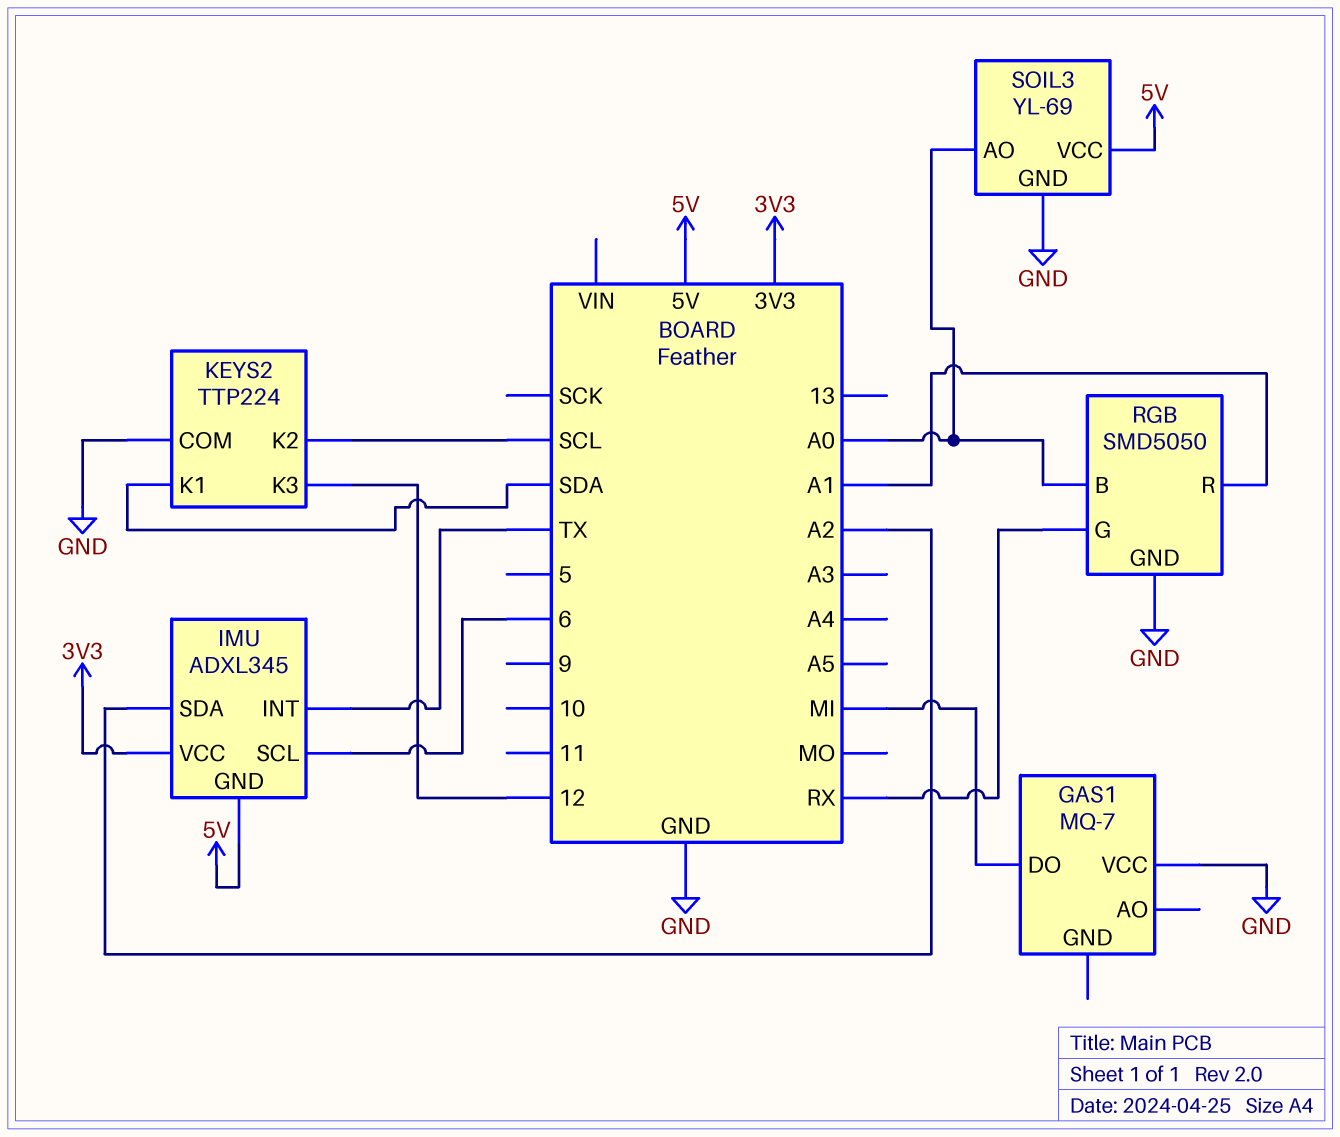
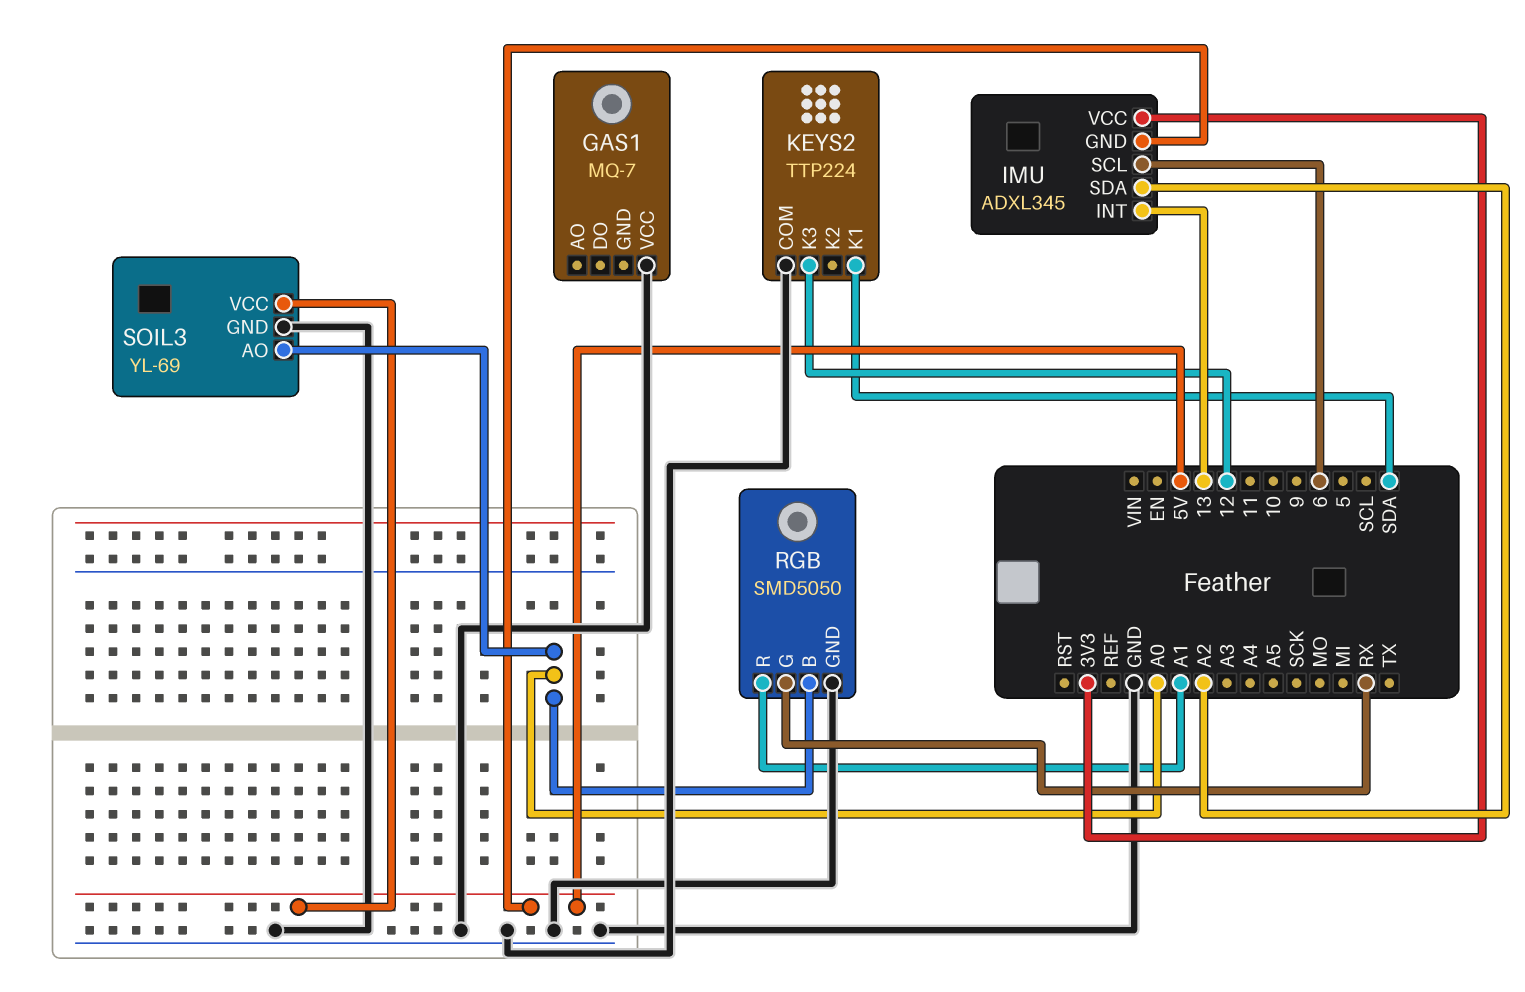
GAS1 pin DO: MI -> none
IMU pin INT: TX -> 13
KEYS2 pin K2: SCL -> none

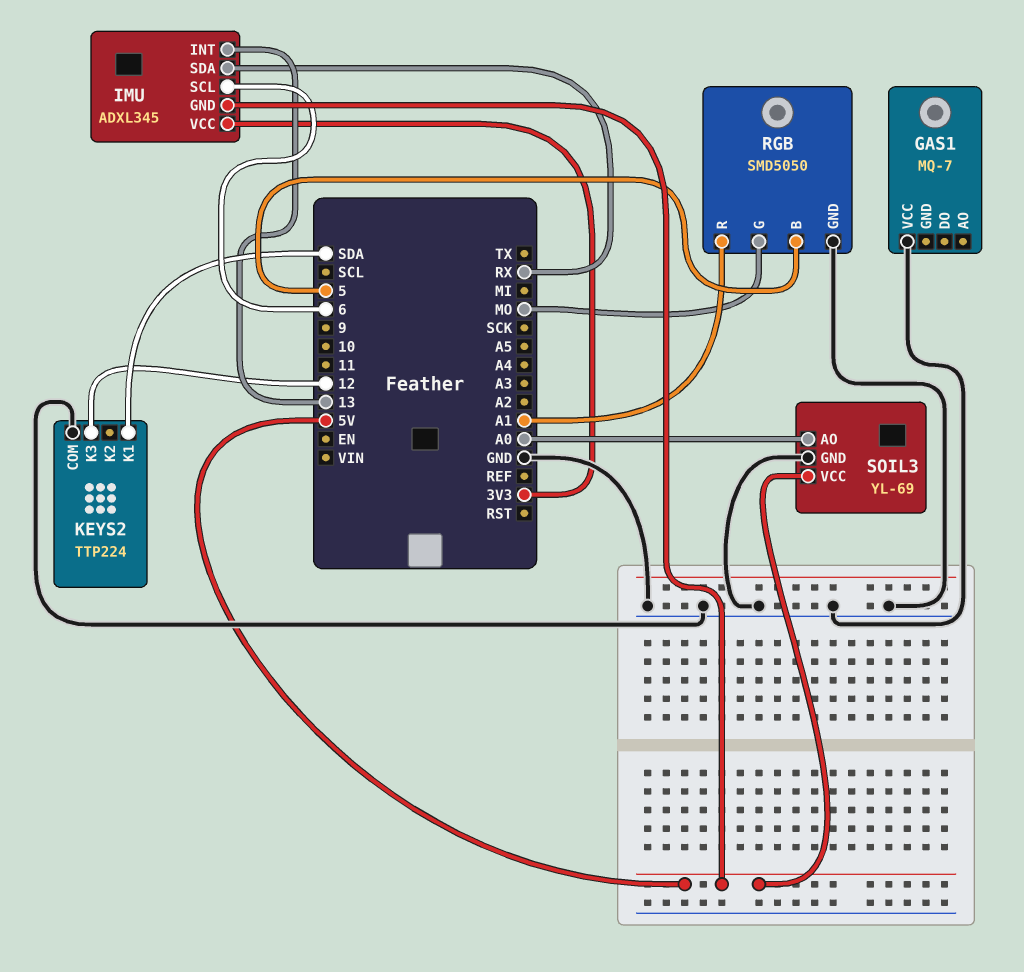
IMU pin SDA: A2 -> RX
RGB pin B: A0 -> 5
RGB pin G: RX -> MO

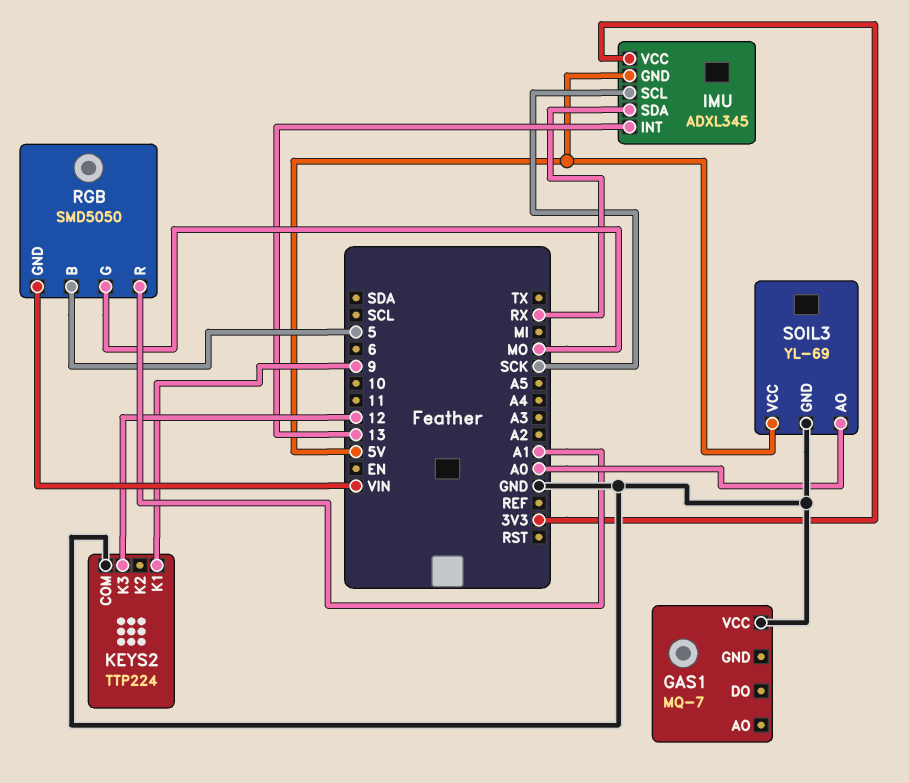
IMU pin SCL: 6 -> SCK
KEYS2 pin K1: SDA -> 9
RGB pin GND: GND -> VIN

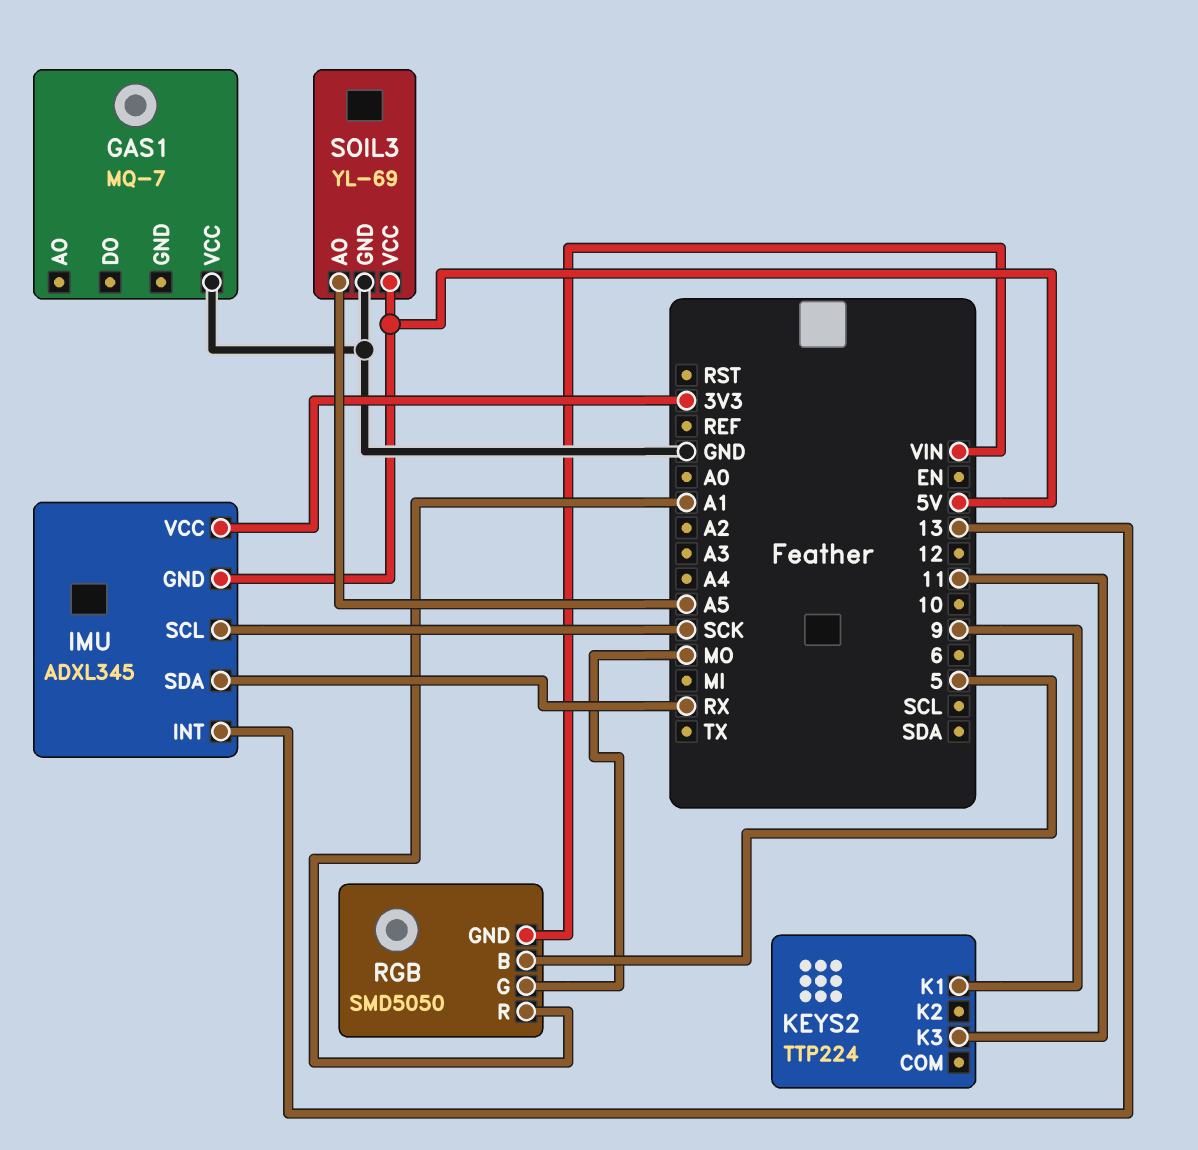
KEYS2 pin COM: GND -> none
KEYS2 pin K3: 12 -> 11
SOIL3 pin AO: A0 -> A5

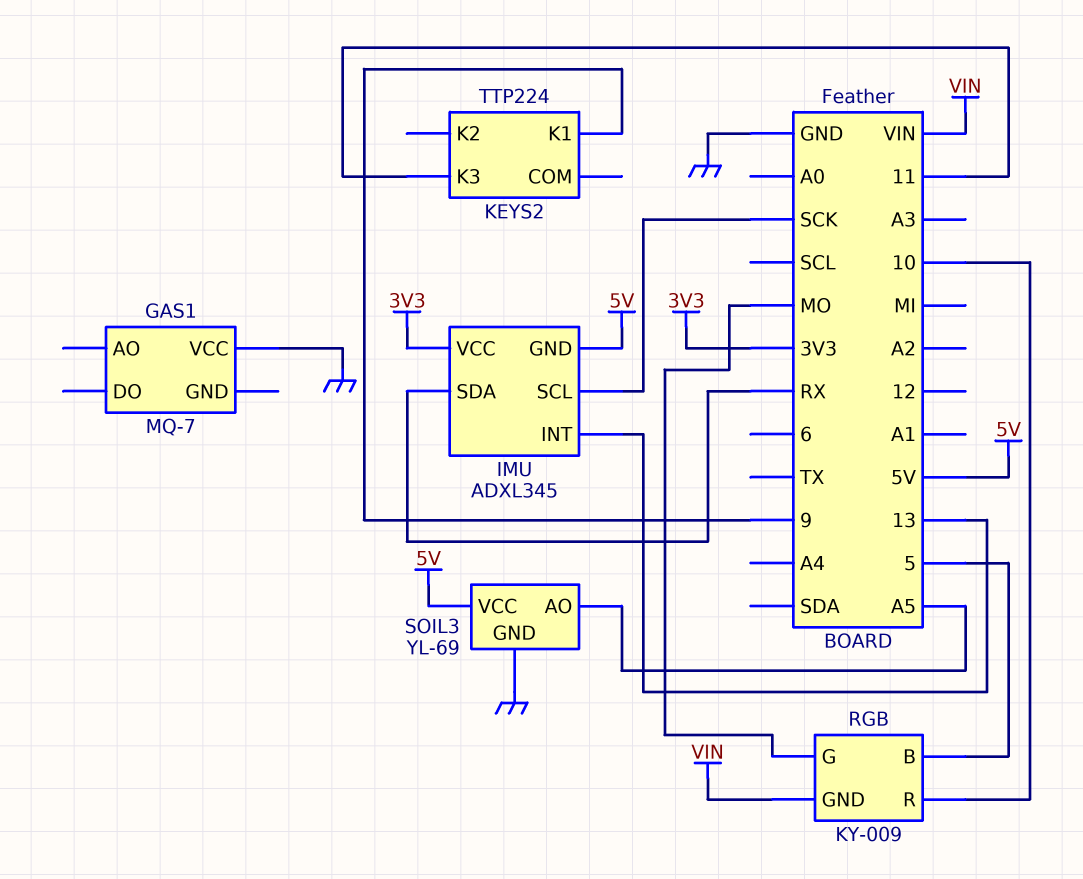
RGB: SMD5050 -> KY-009
RGB pin R: A1 -> 10

